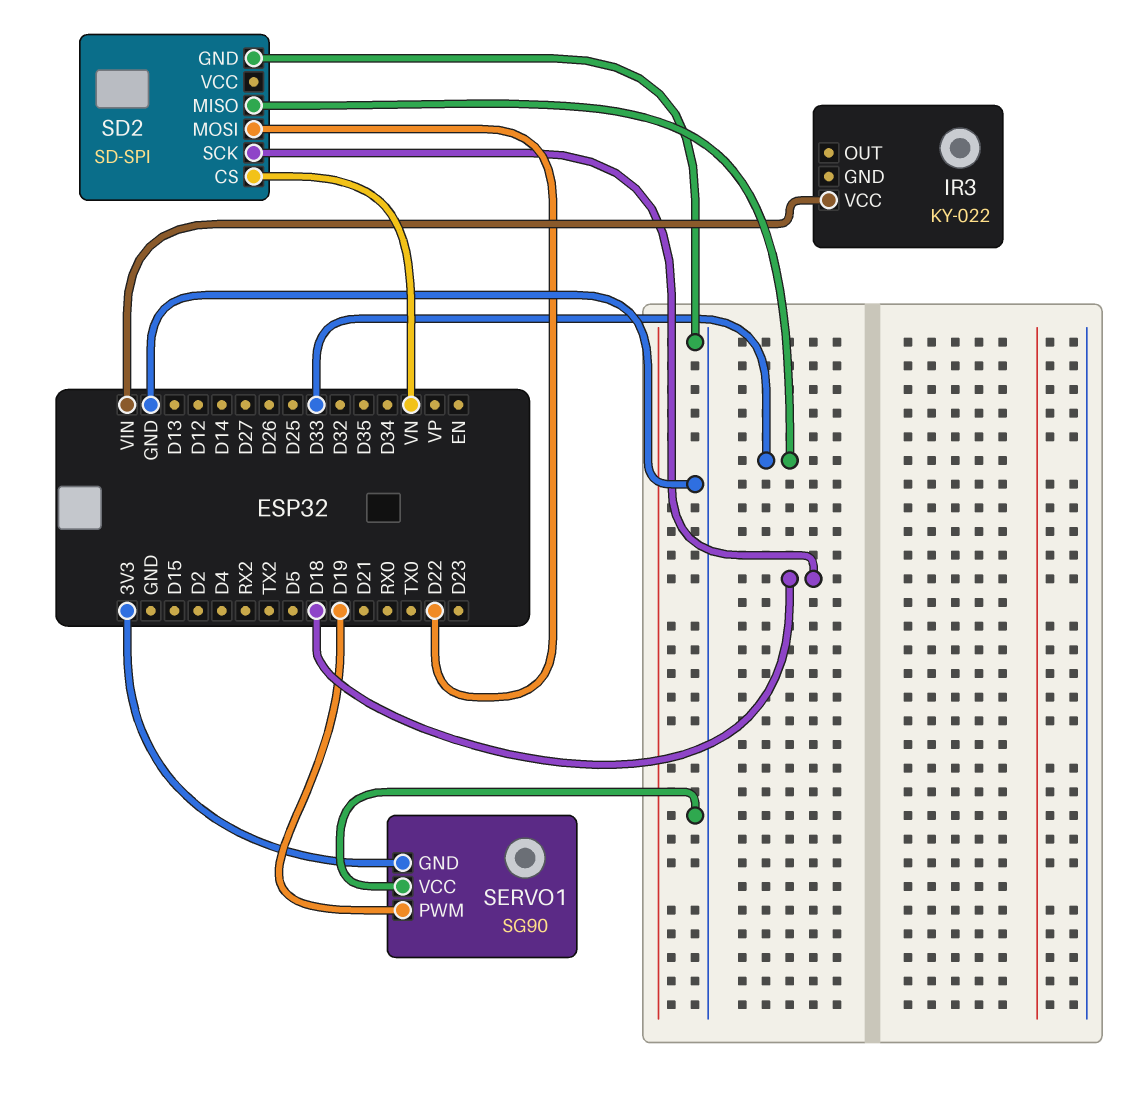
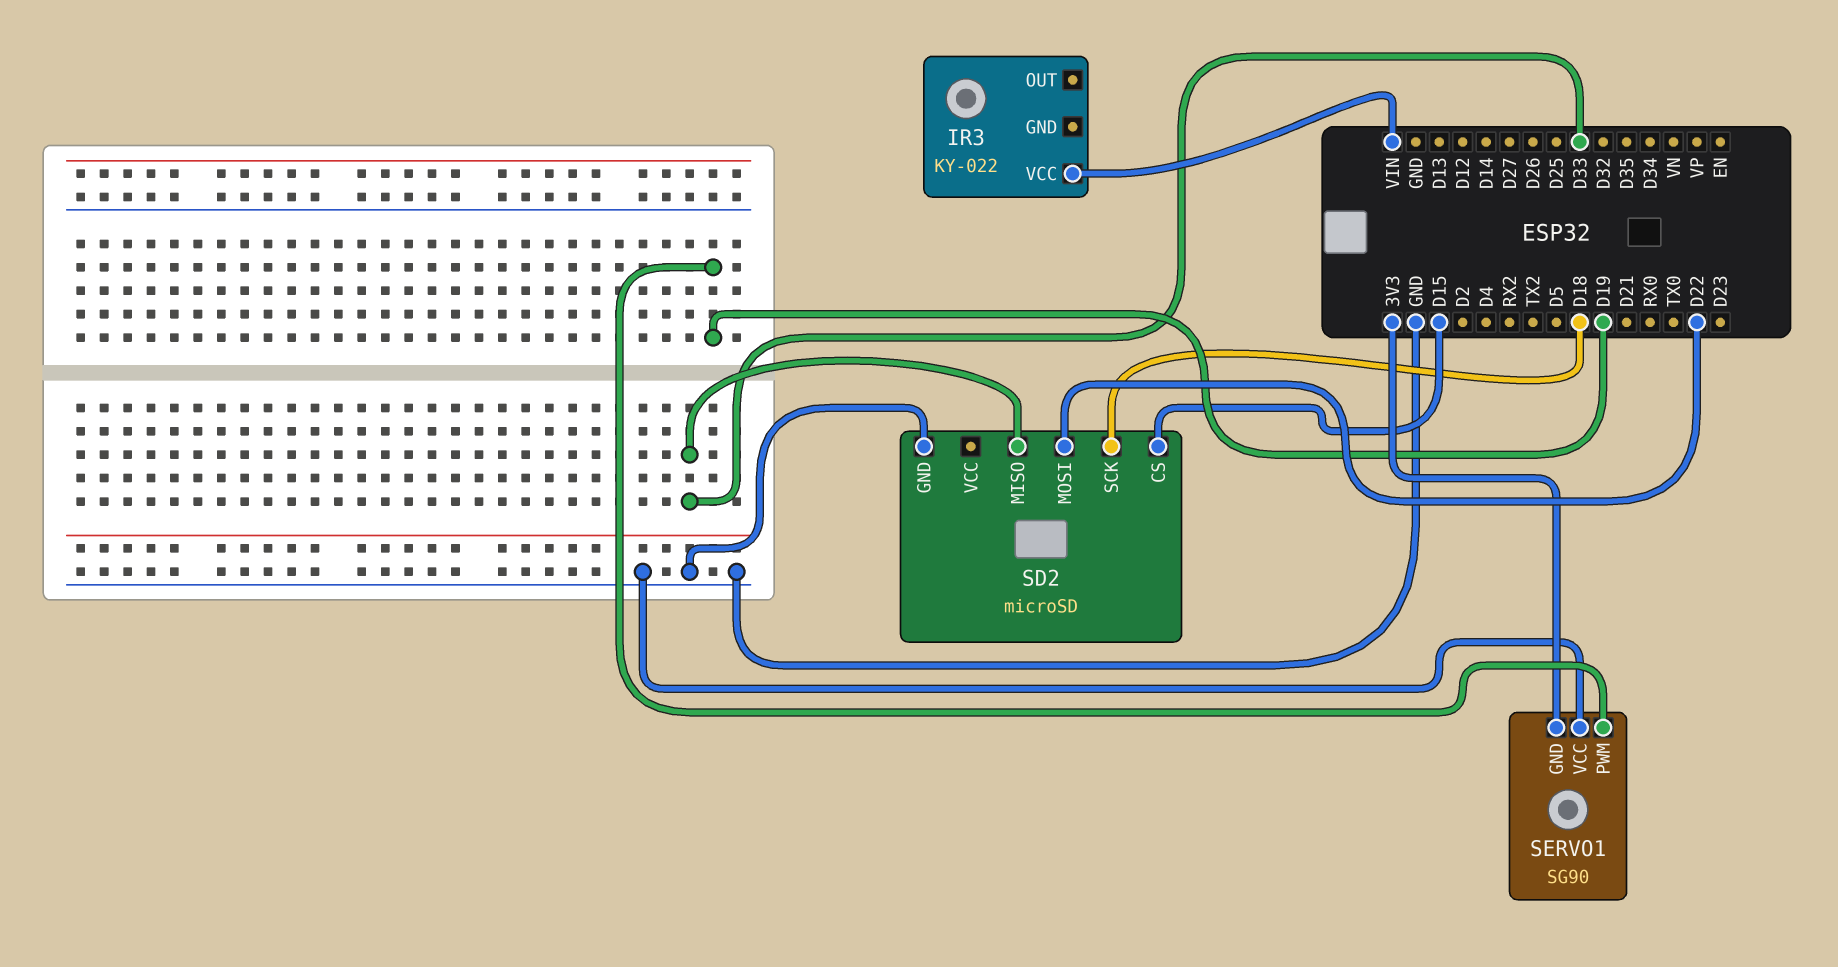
SD2: SD-SPI -> microSD
SD2 pin CS: VN -> D15

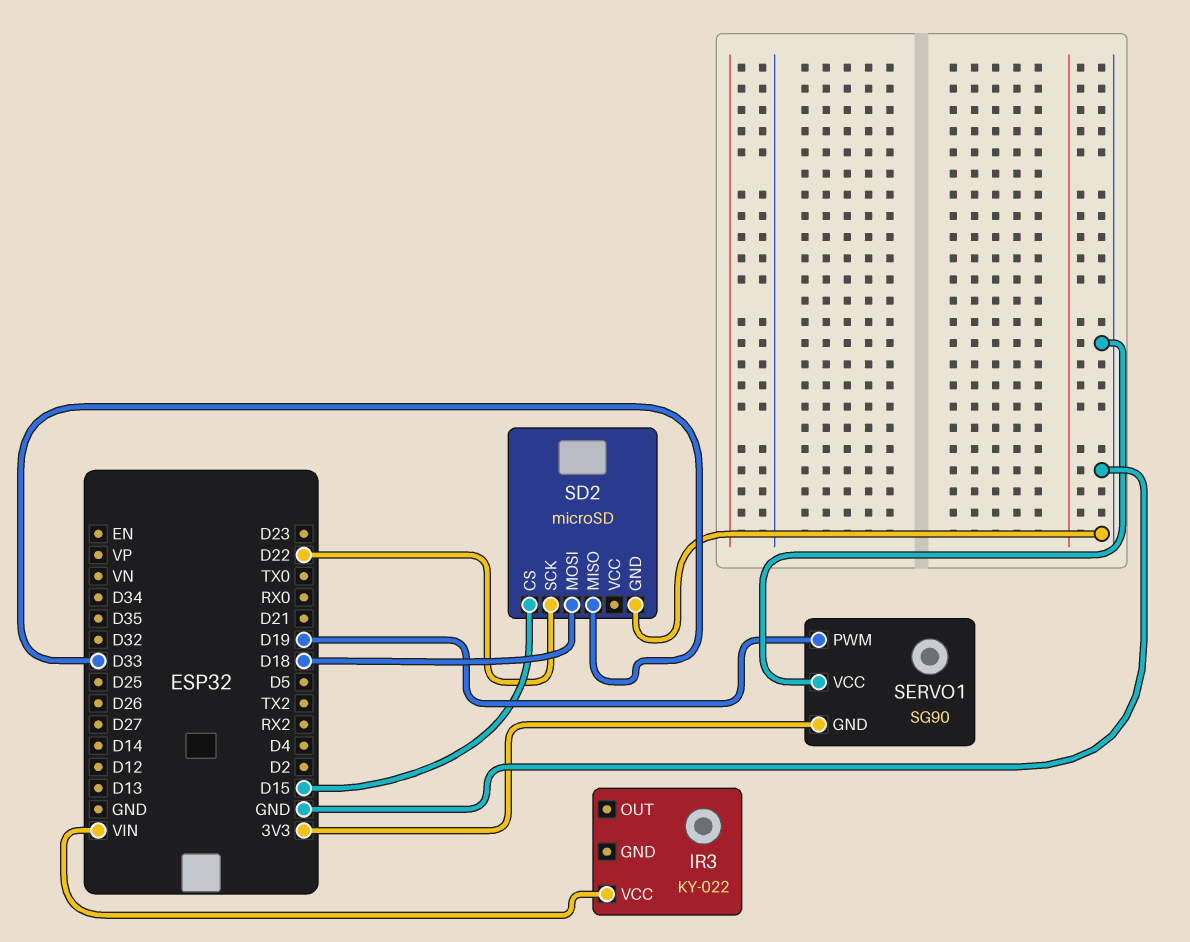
SD2 pin MOSI: D22 -> D18
SD2 pin SCK: D18 -> D22

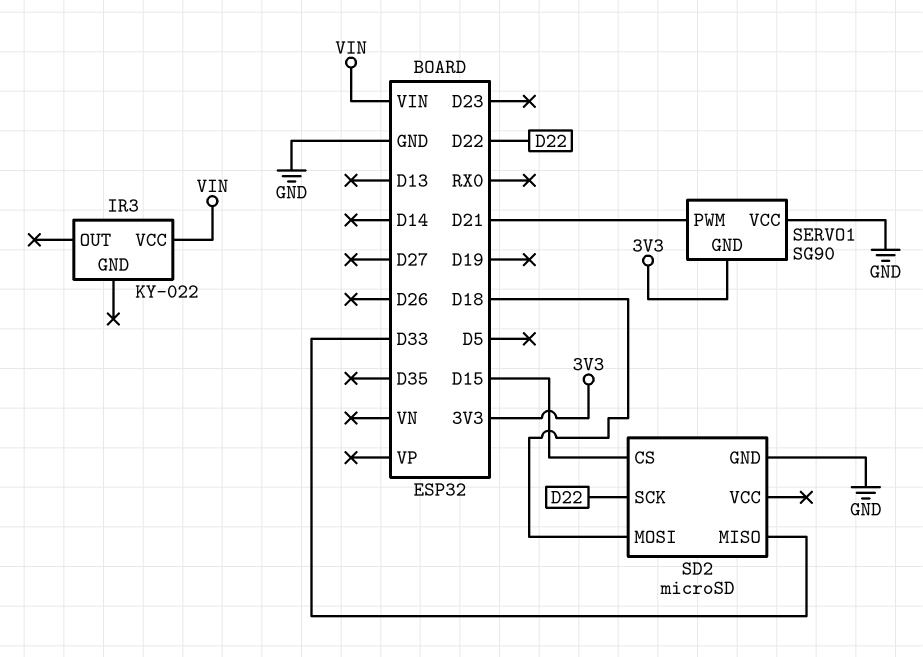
SERVO1 pin PWM: D19 -> D21

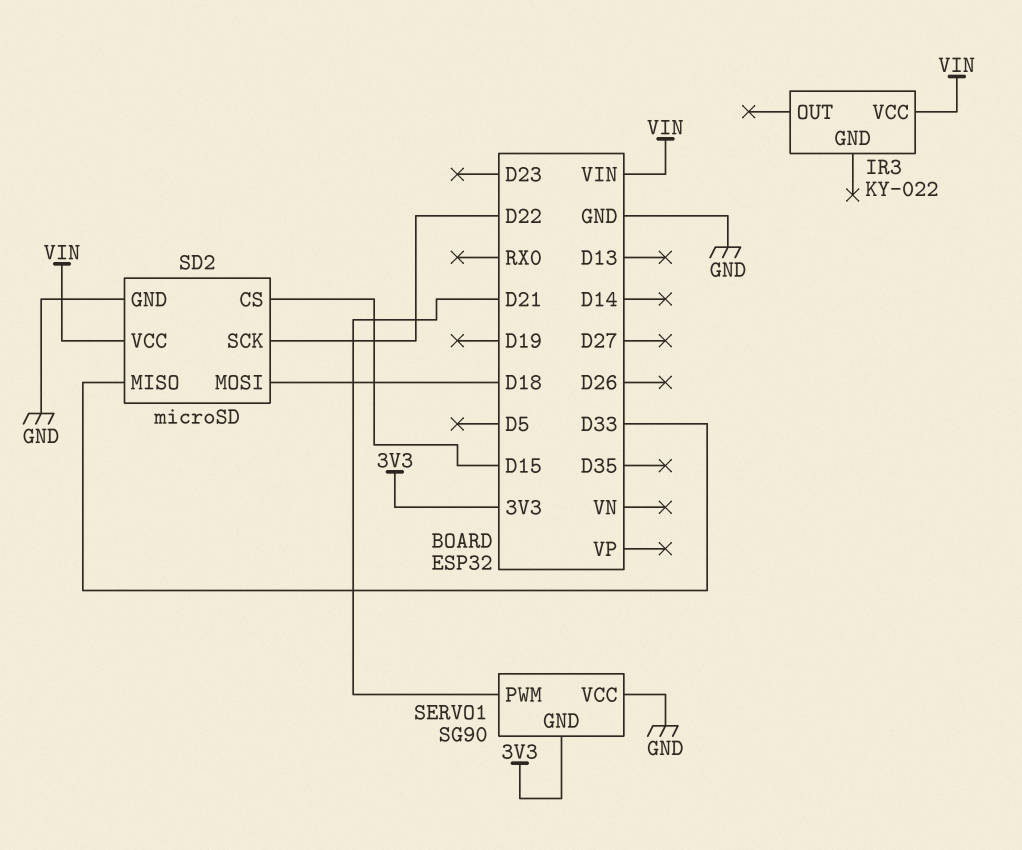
SD2 pin VCC: none -> VIN

